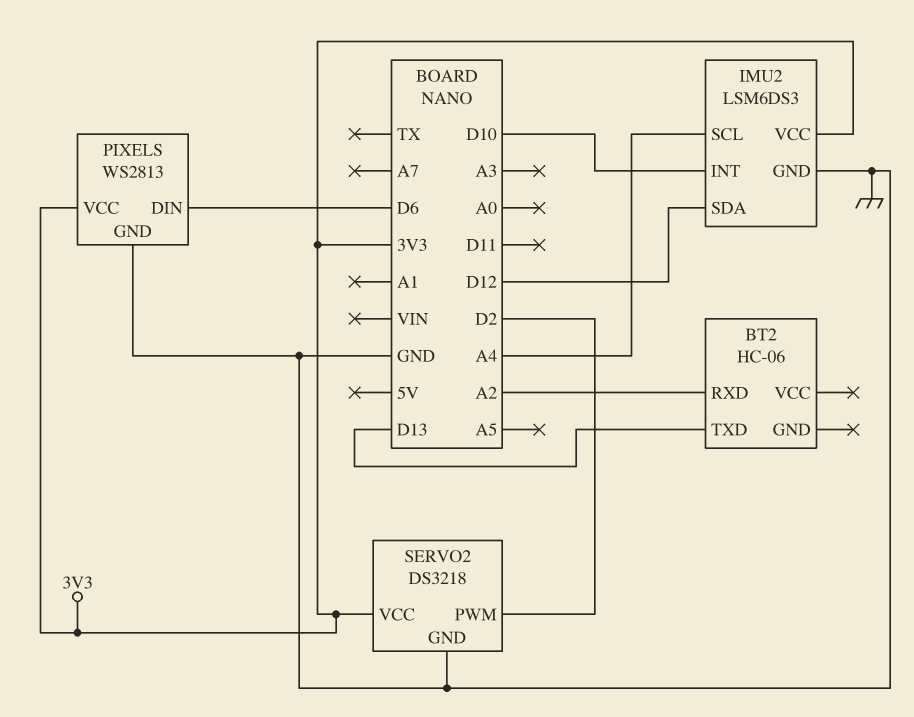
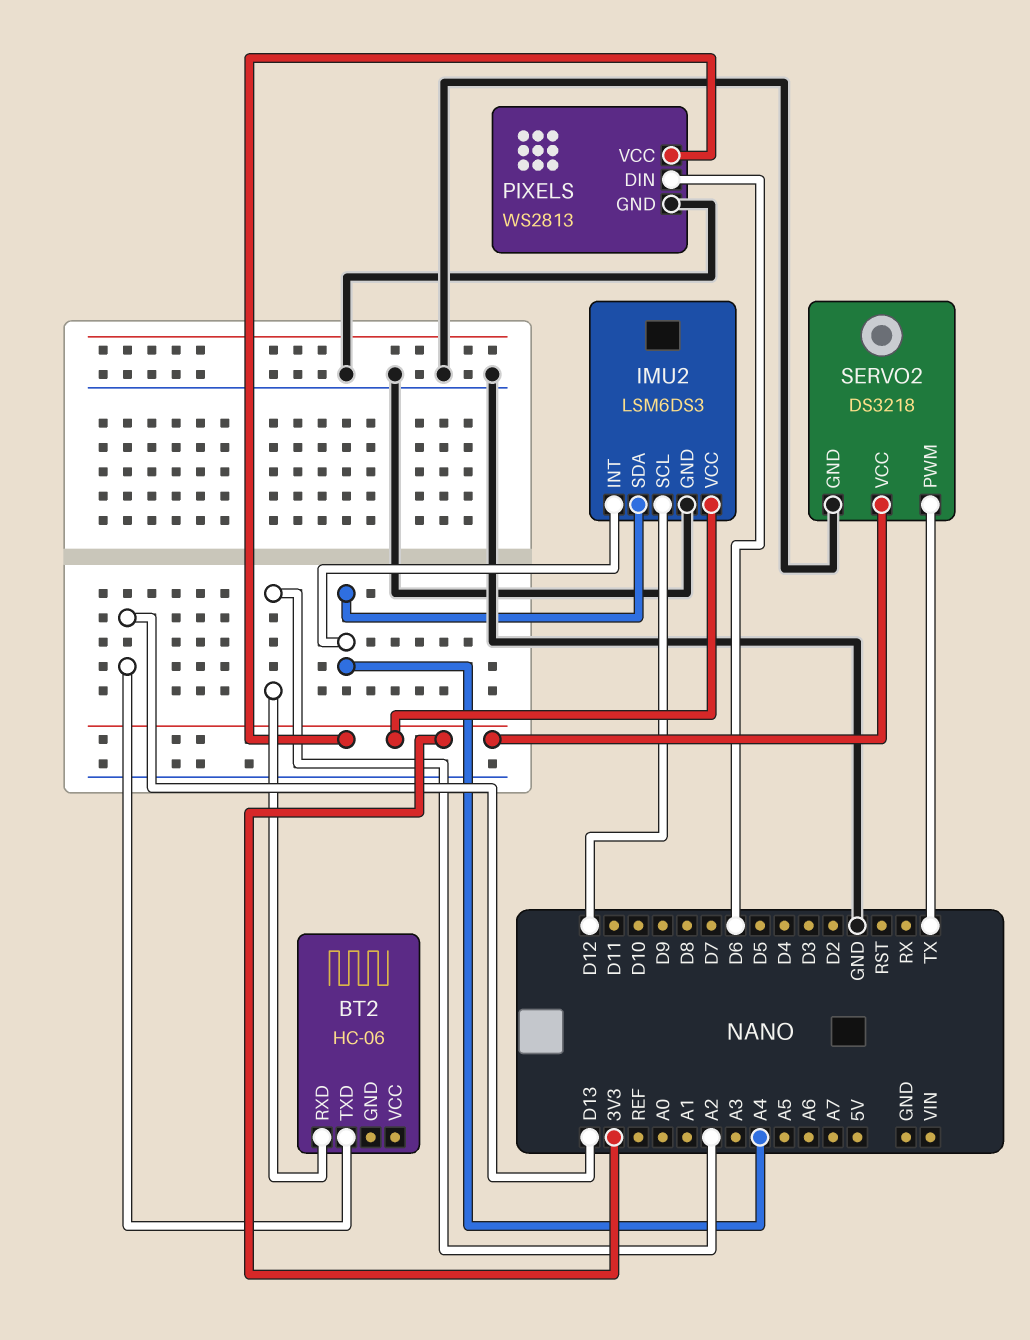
IMU2 pin INT: D10 -> A4
IMU2 pin SCL: A4 -> D12
IMU2 pin SDA: D12 -> A4
SERVO2 pin PWM: D2 -> TX

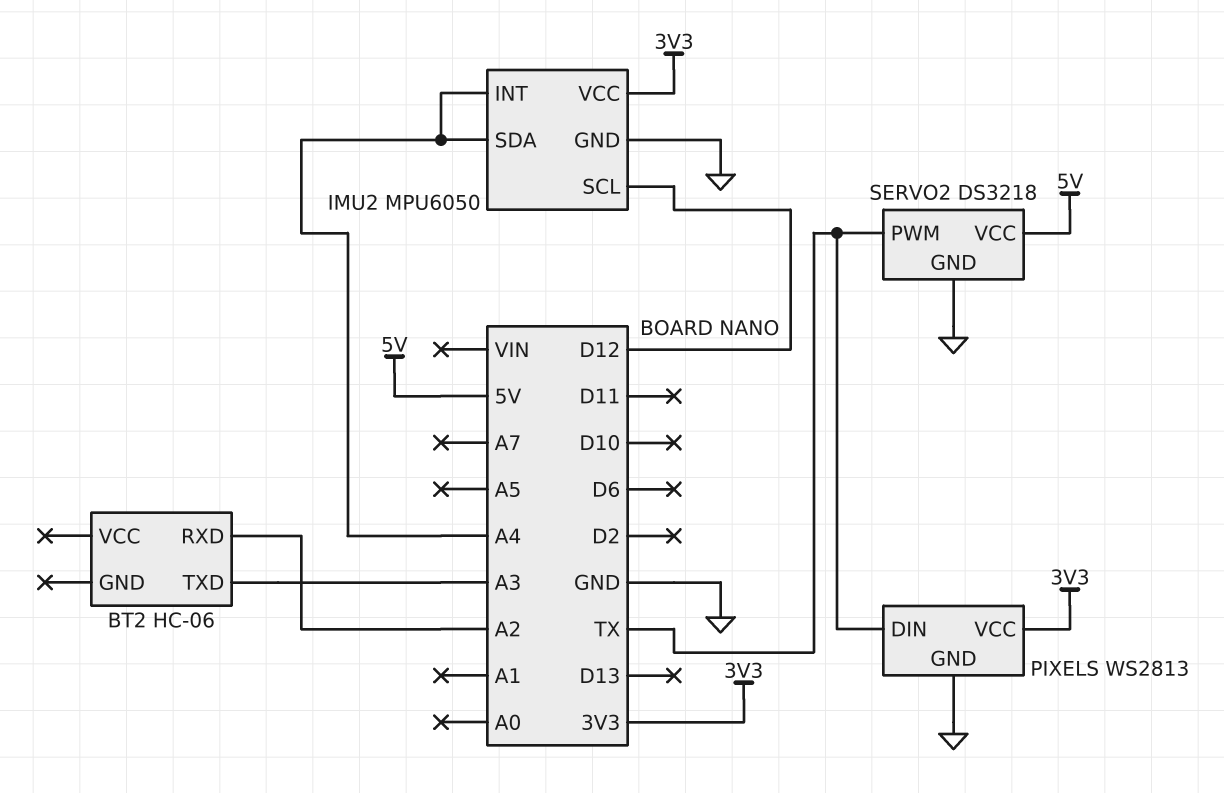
BT2 pin TXD: D13 -> A3
IMU2: LSM6DS3 -> MPU6050
PIXELS pin DIN: D6 -> TX
SERVO2 pin VCC: 3V3 -> 5V

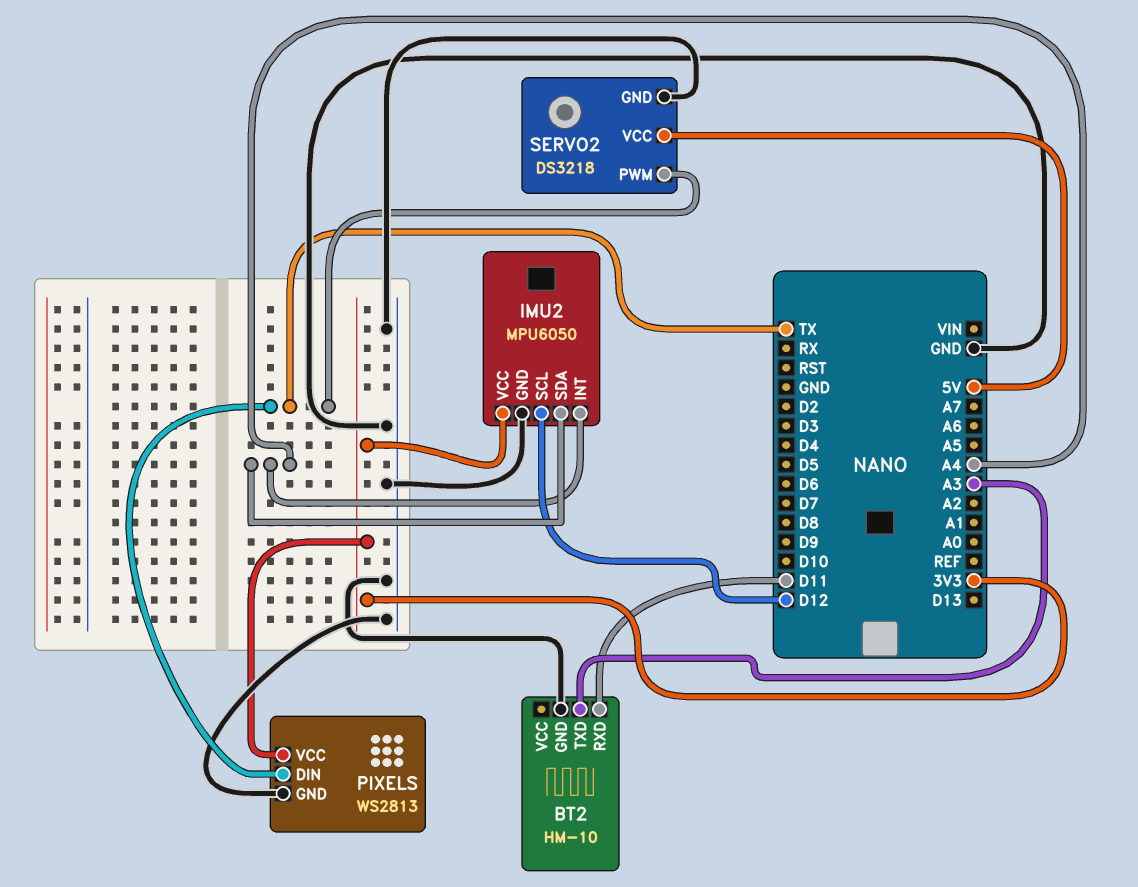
BT2: HC-06 -> HM-10
BT2 pin GND: none -> GND
BT2 pin RXD: A2 -> D11

